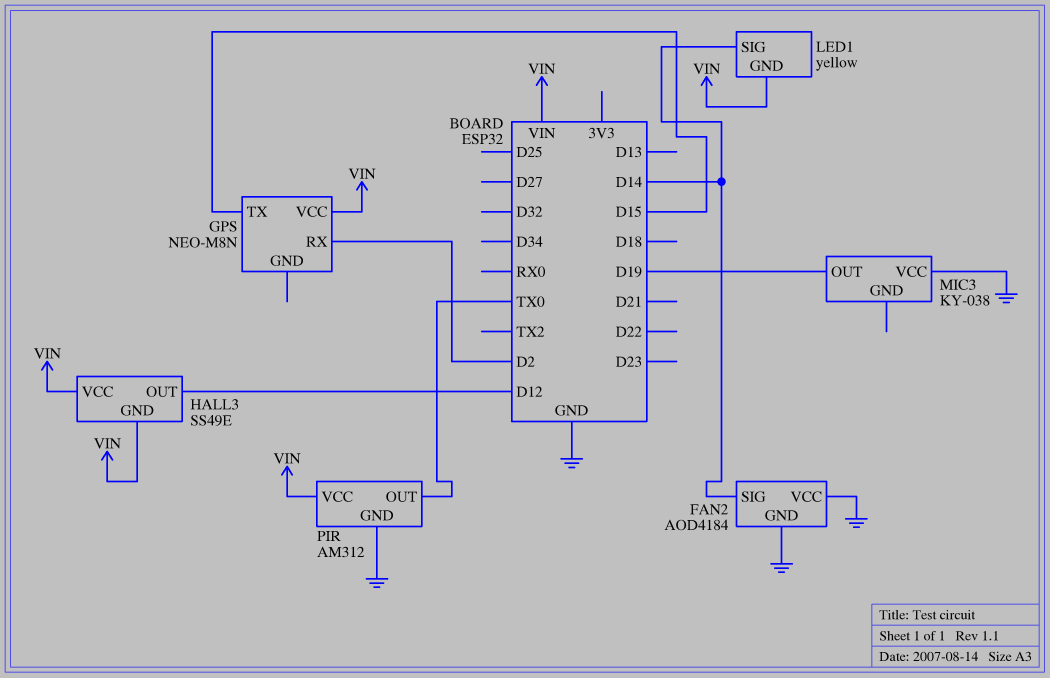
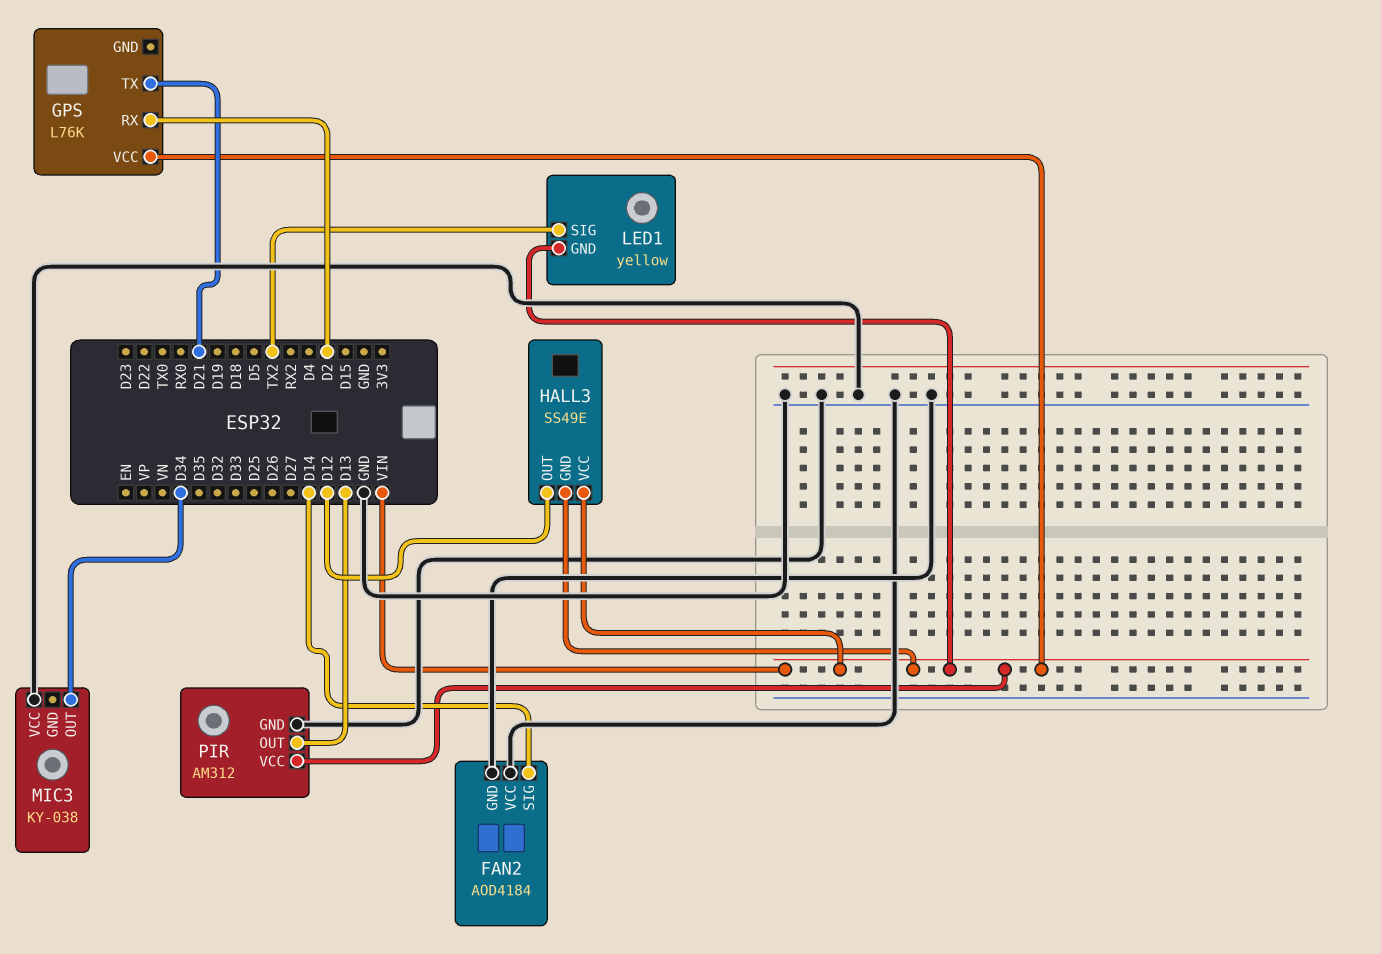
GPS: NEO-M8N -> L76K
GPS pin TX: D15 -> D21
LED1 pin SIG: D14 -> TX2
MIC3 pin OUT: D19 -> D34
PIR pin OUT: TX0 -> D13

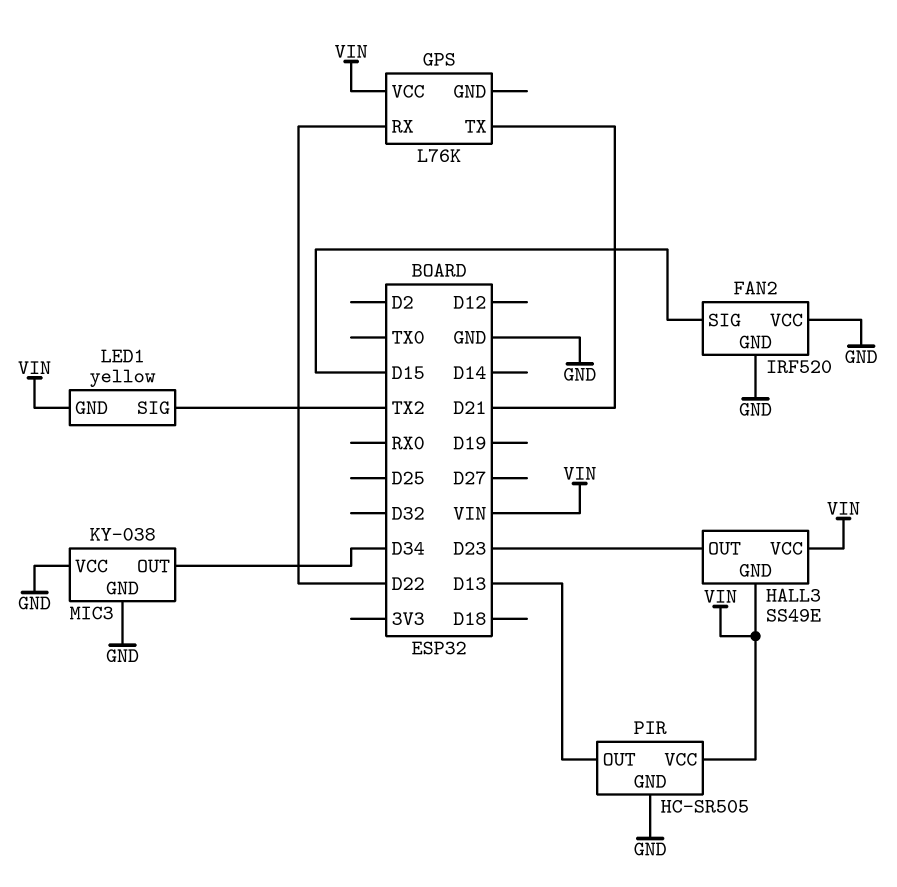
FAN2: AOD4184 -> IRF520
FAN2 pin SIG: D14 -> D15
GPS pin RX: D2 -> D22
HALL3 pin OUT: D12 -> D23
MIC3 pin GND: none -> GND
PIR: AM312 -> HC-SR505

